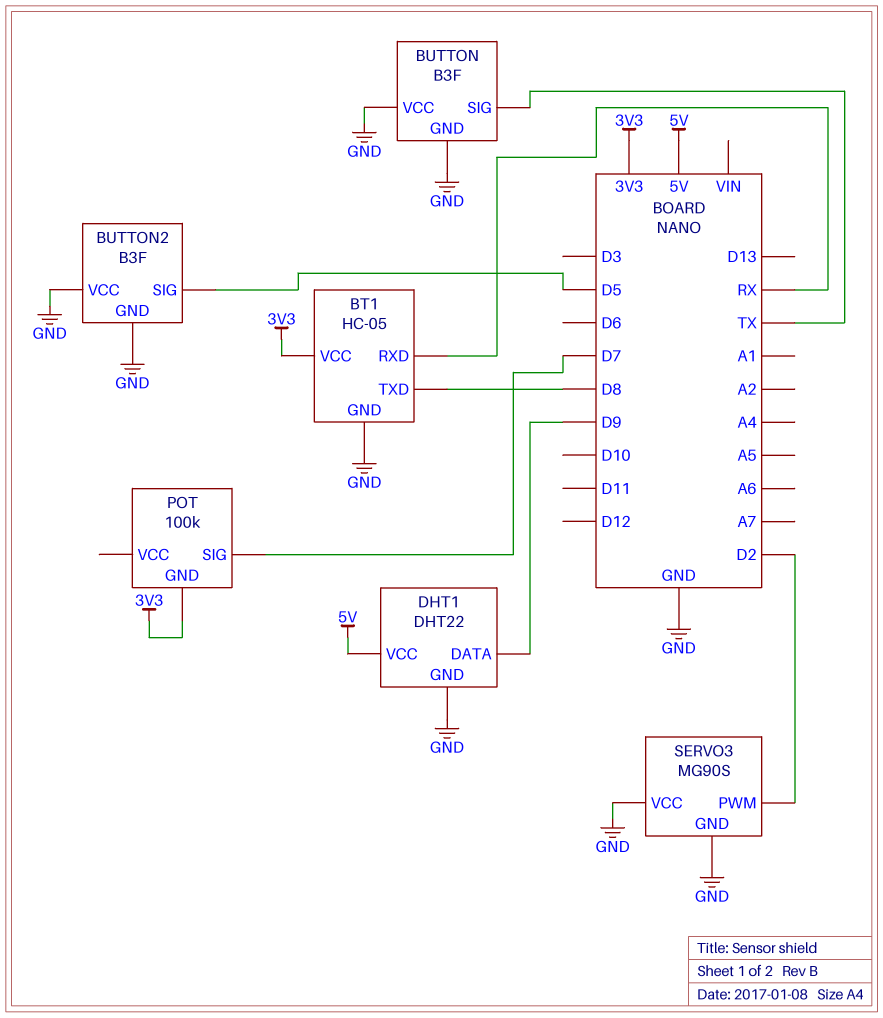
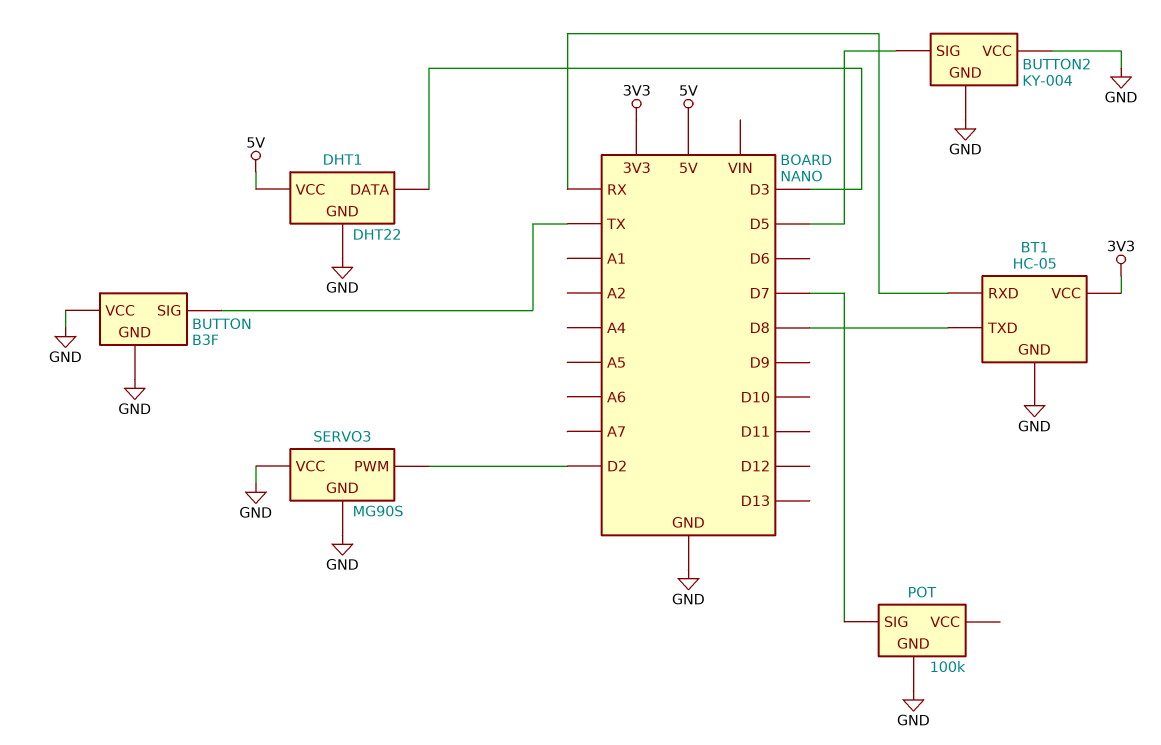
BUTTON2: B3F -> KY-004
DHT1 pin DATA: D9 -> D3
POT pin GND: 3V3 -> GND

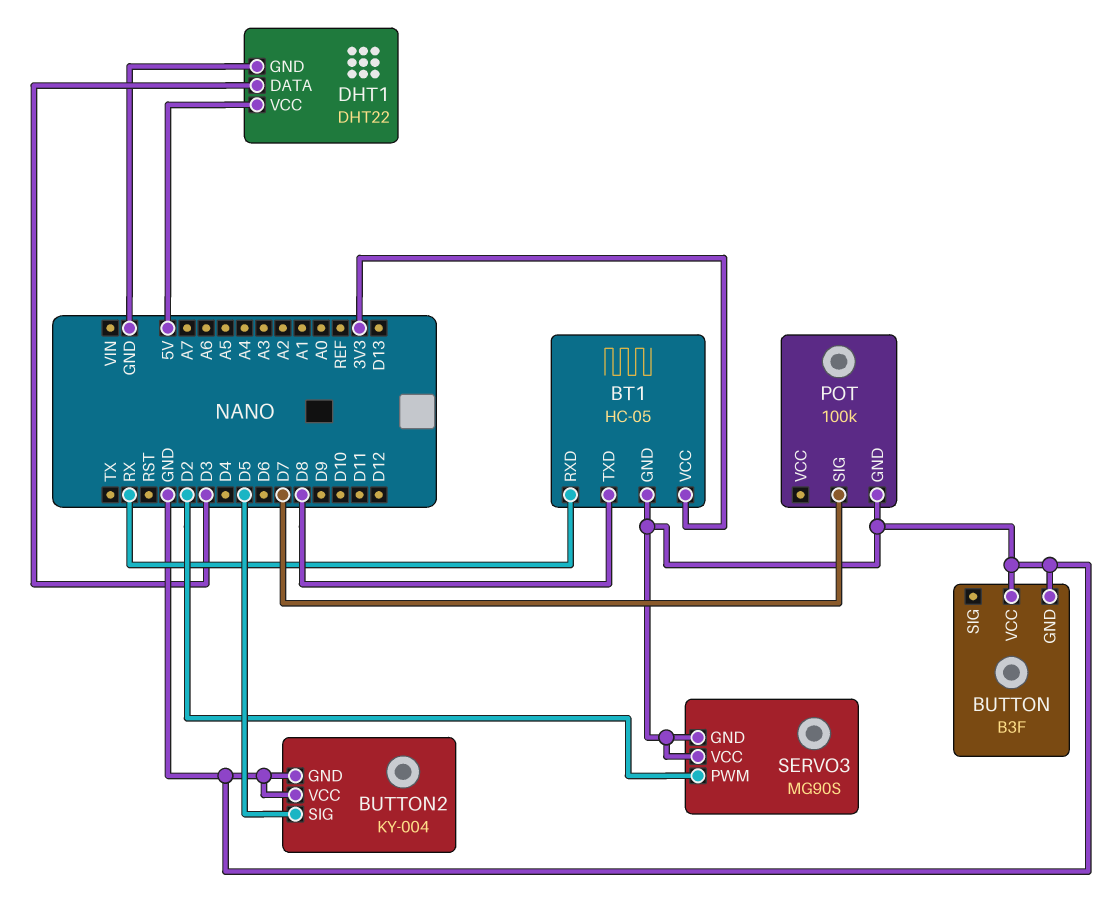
BUTTON pin SIG: TX -> none

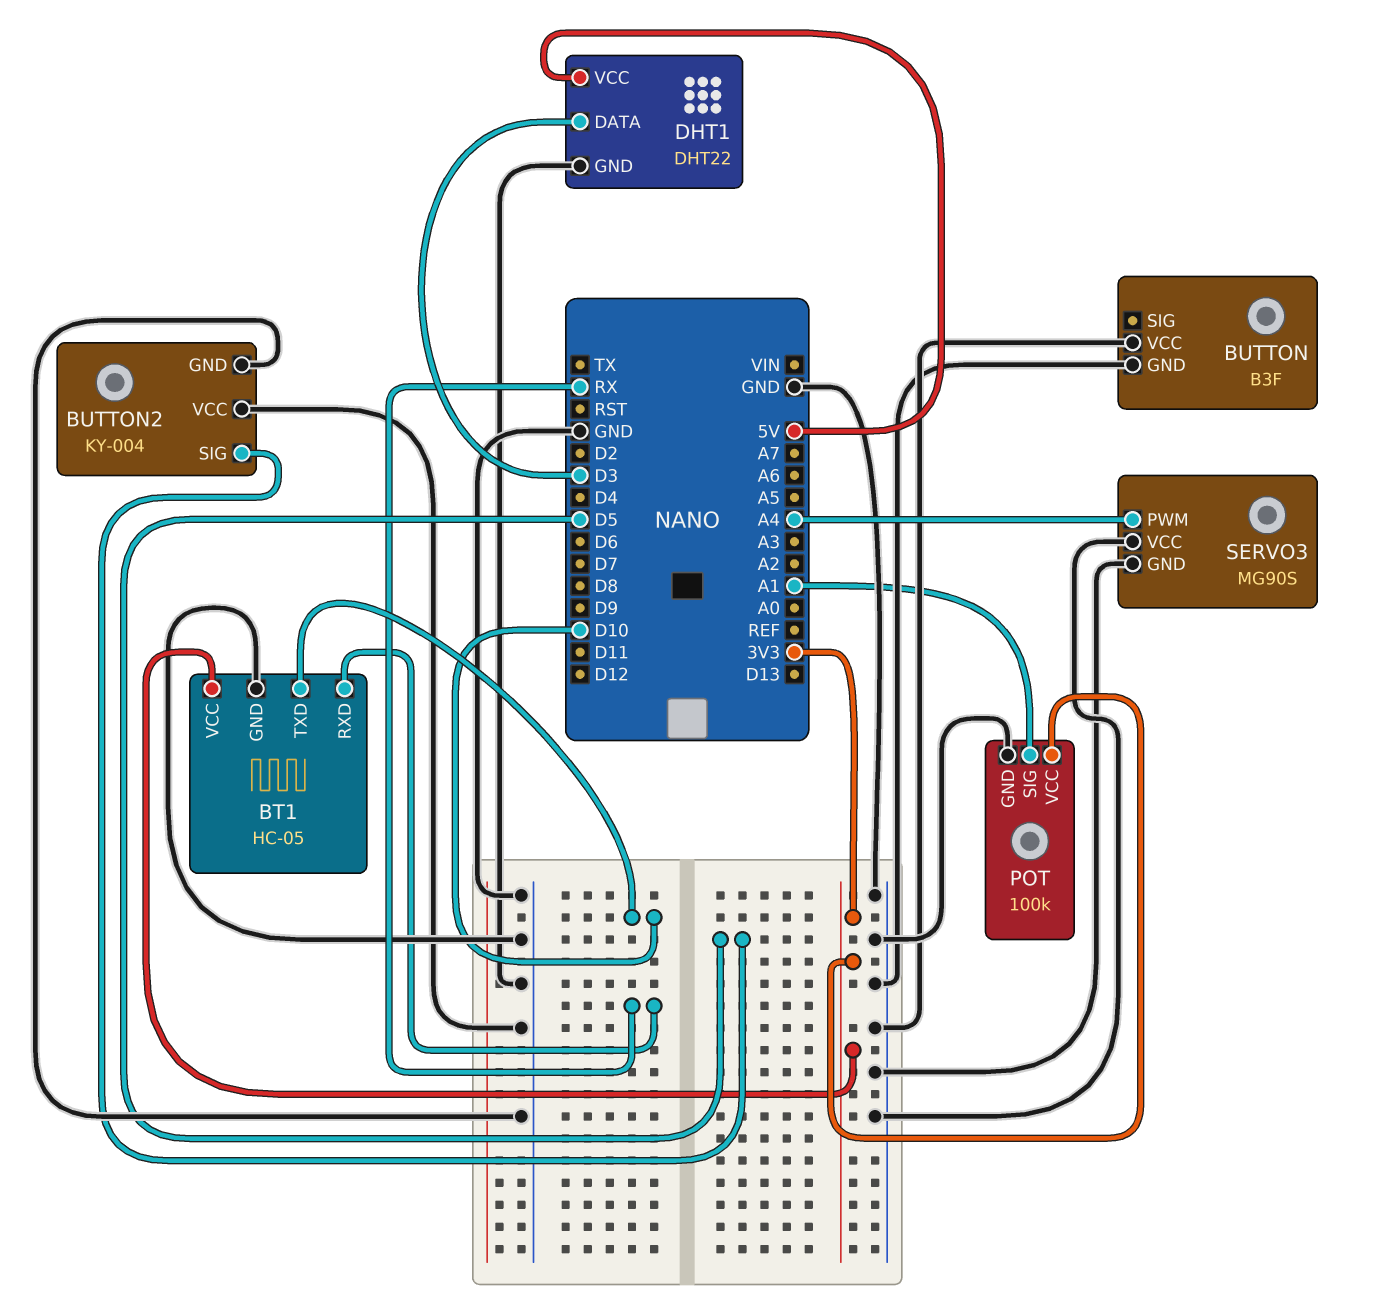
BT1 pin TXD: D8 -> D10
POT pin SIG: D7 -> A1
POT pin VCC: none -> 3V3
SERVO3 pin PWM: D2 -> A4

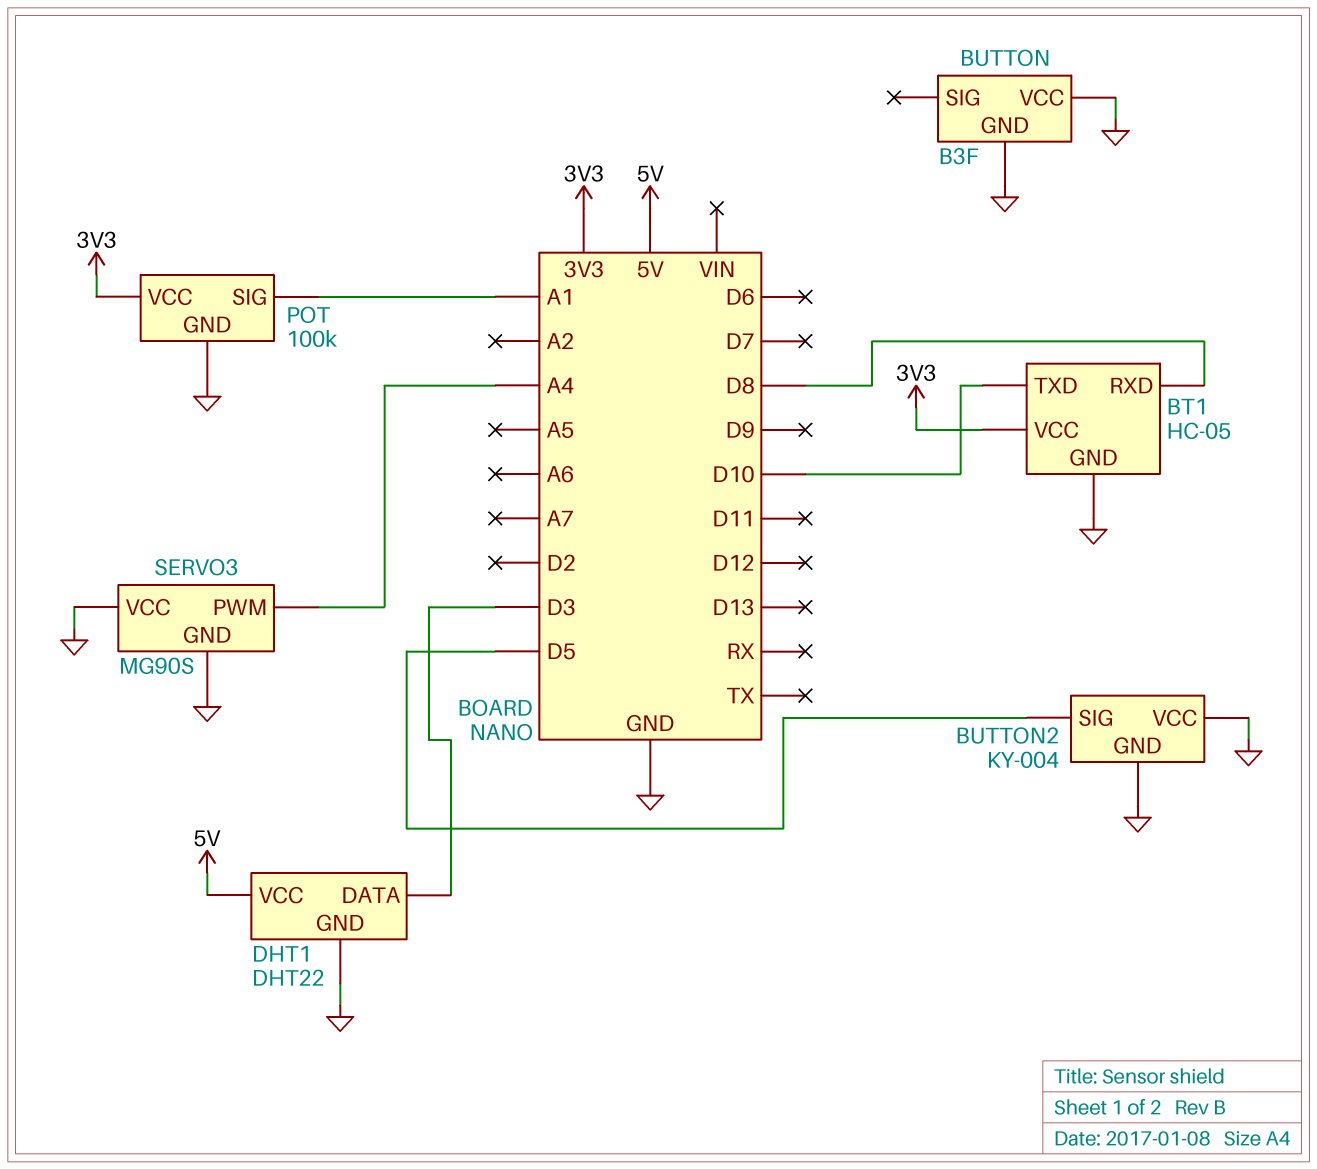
BT1 pin RXD: RX -> D8

